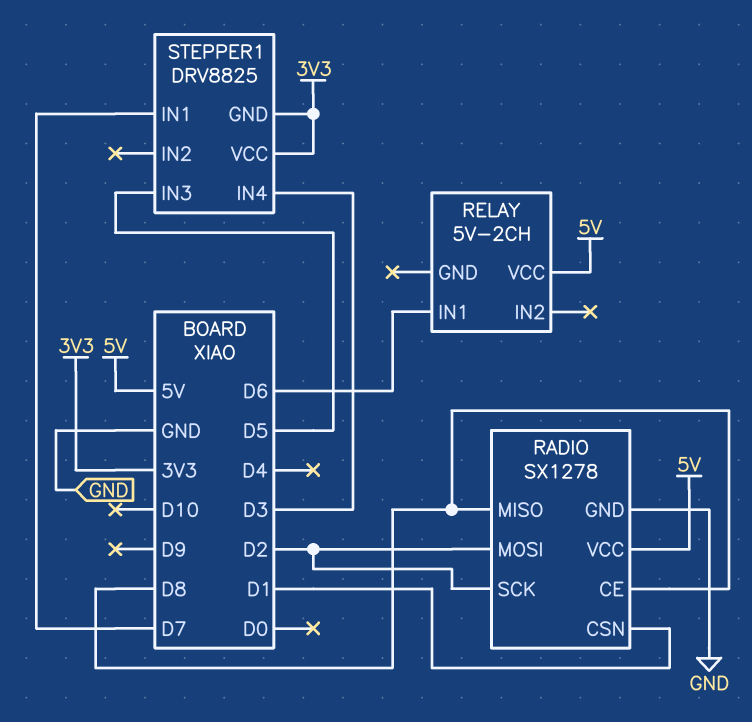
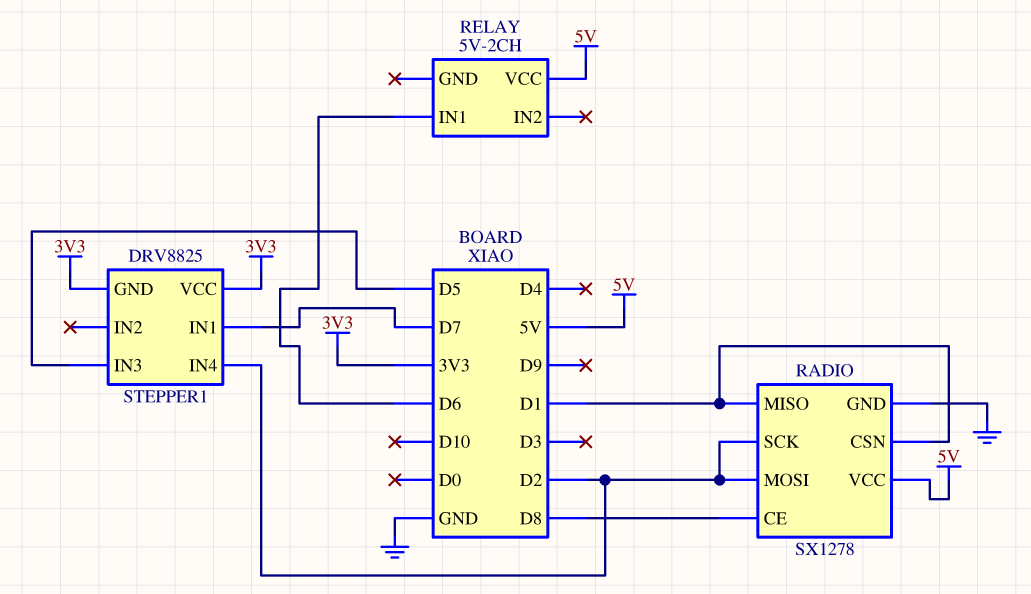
RADIO pin MISO: D8 -> D1
STEPPER1 pin IN4: D3 -> D2

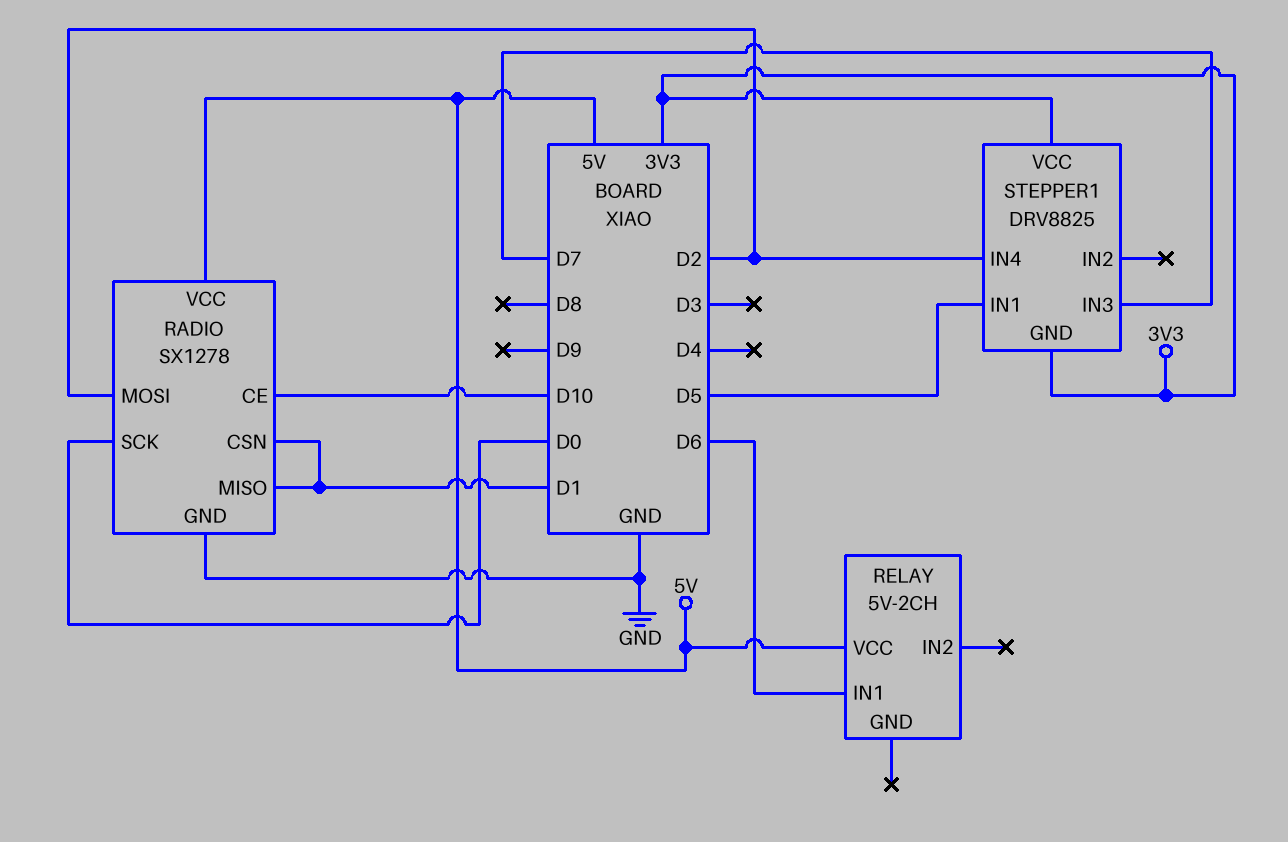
RADIO pin CE: D8 -> D10
RADIO pin SCK: D2 -> D0
STEPPER1 pin IN1: D7 -> D5
STEPPER1 pin IN3: D5 -> D7

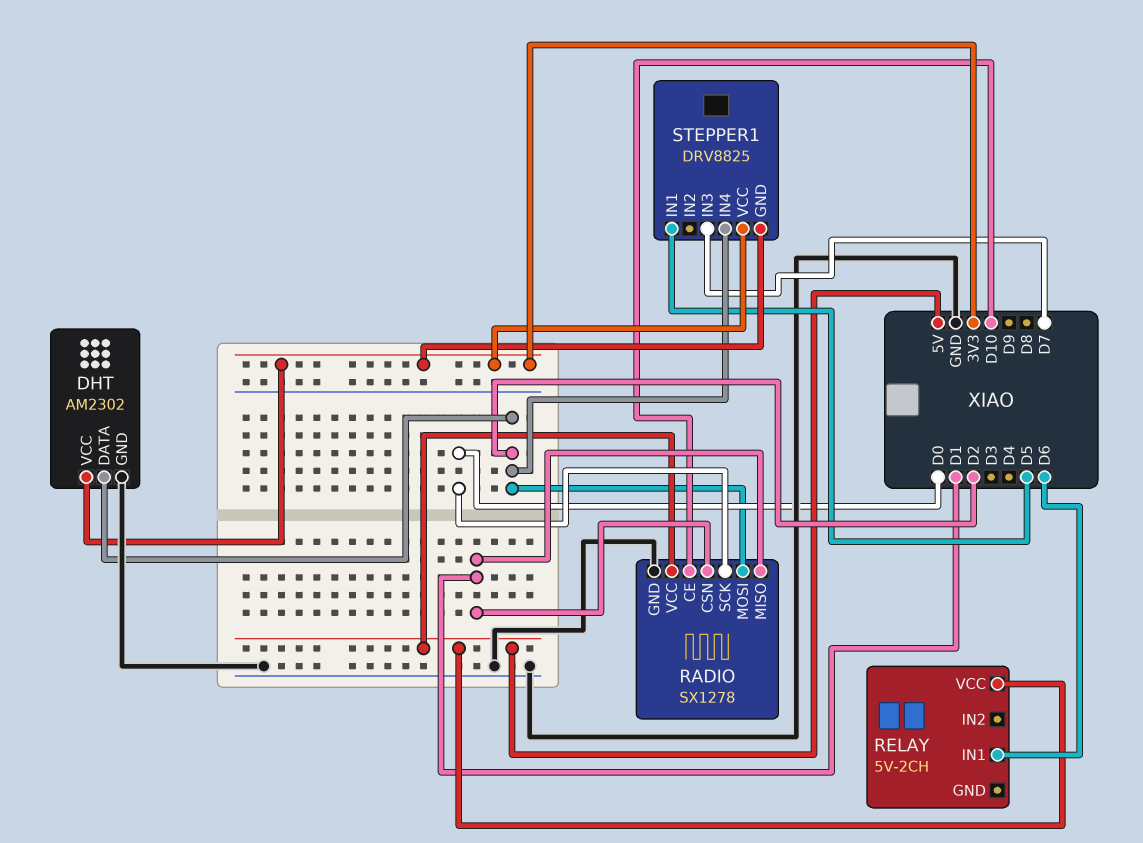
DHT: none -> AM2302
DHT pin DATA: none -> D2
DHT pin GND: none -> GND
DHT pin VCC: none -> 3V3

